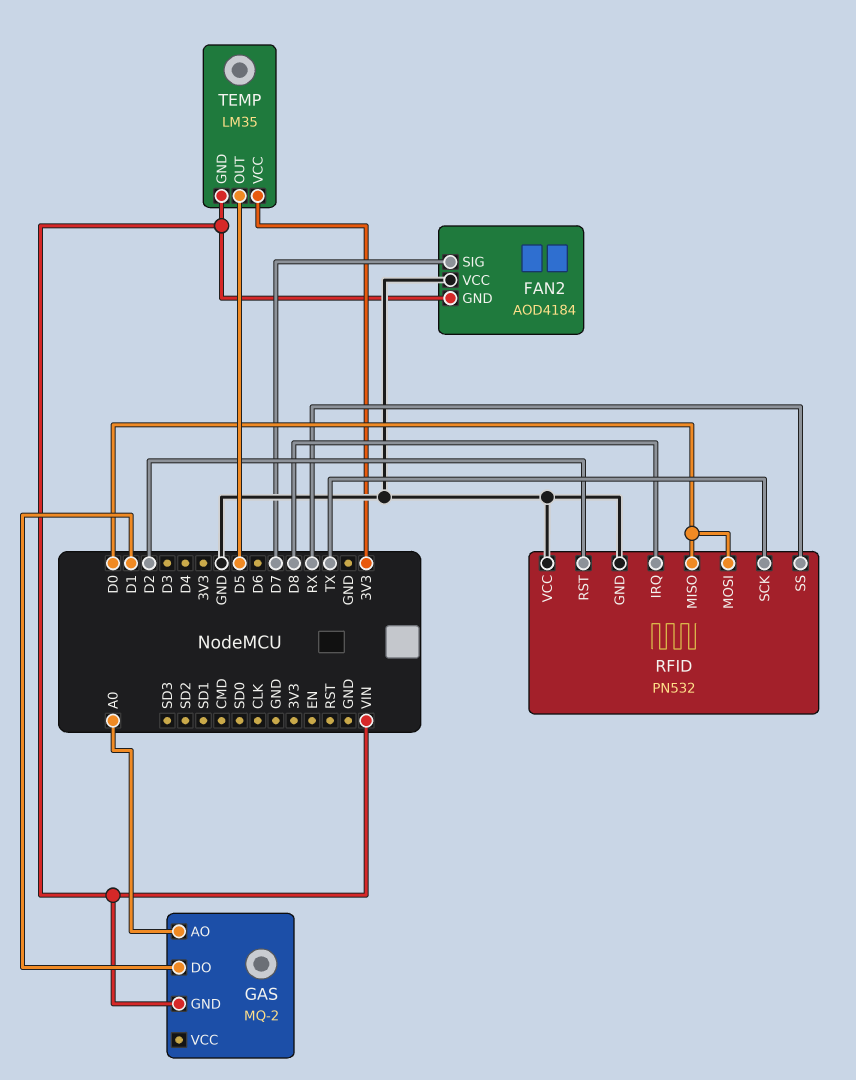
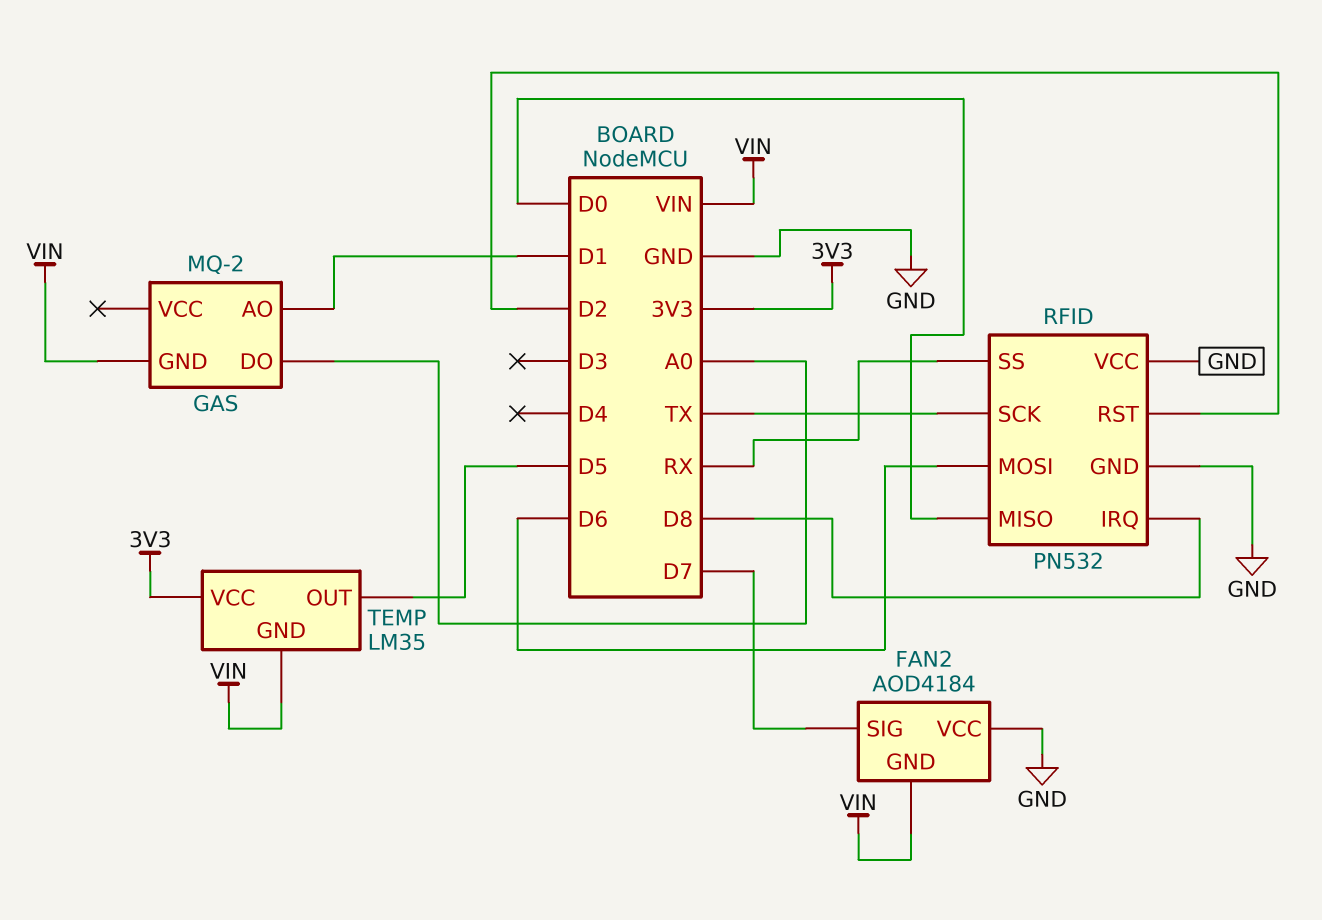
GAS pin AO: A0 -> D1
GAS pin DO: D1 -> A0
RFID pin MOSI: D0 -> D6

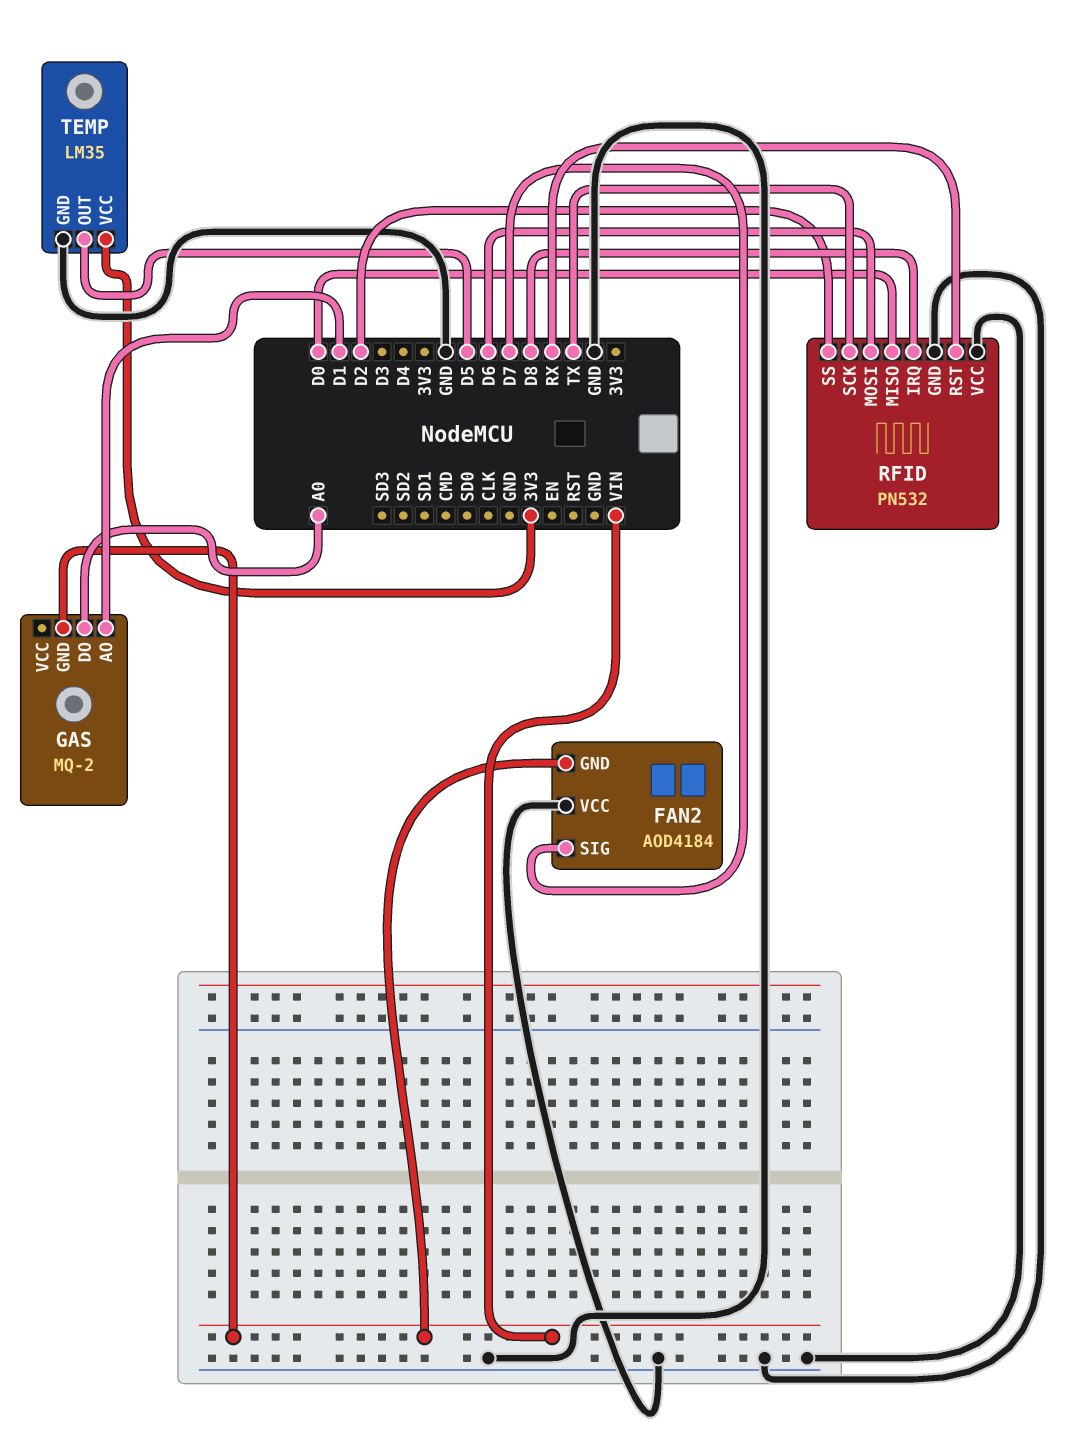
RFID pin RST: D2 -> RX
RFID pin SS: RX -> D2
TEMP pin GND: VIN -> GND

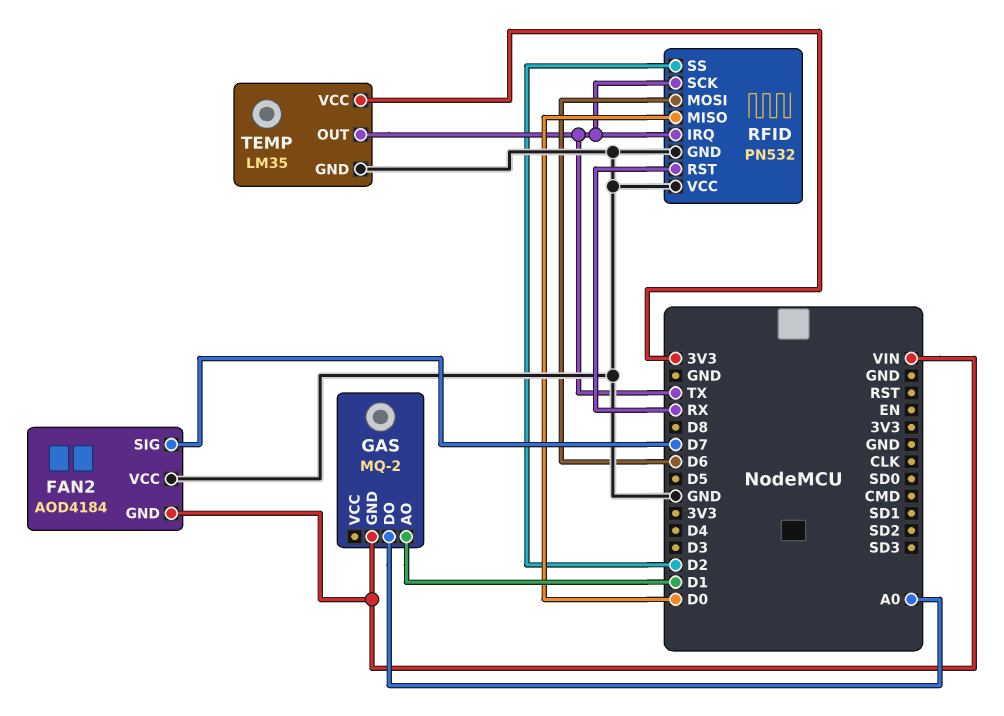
RFID pin IRQ: D8 -> TX
TEMP pin OUT: D5 -> TX

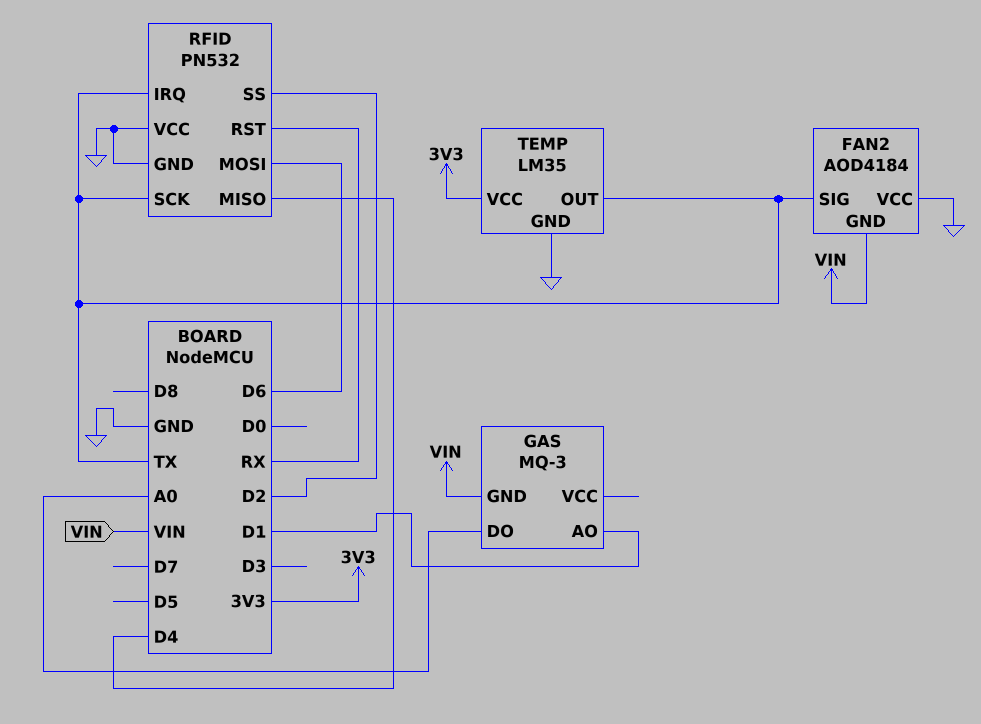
FAN2 pin SIG: D7 -> TX
GAS: MQ-2 -> MQ-3
RFID pin MISO: D0 -> D4

